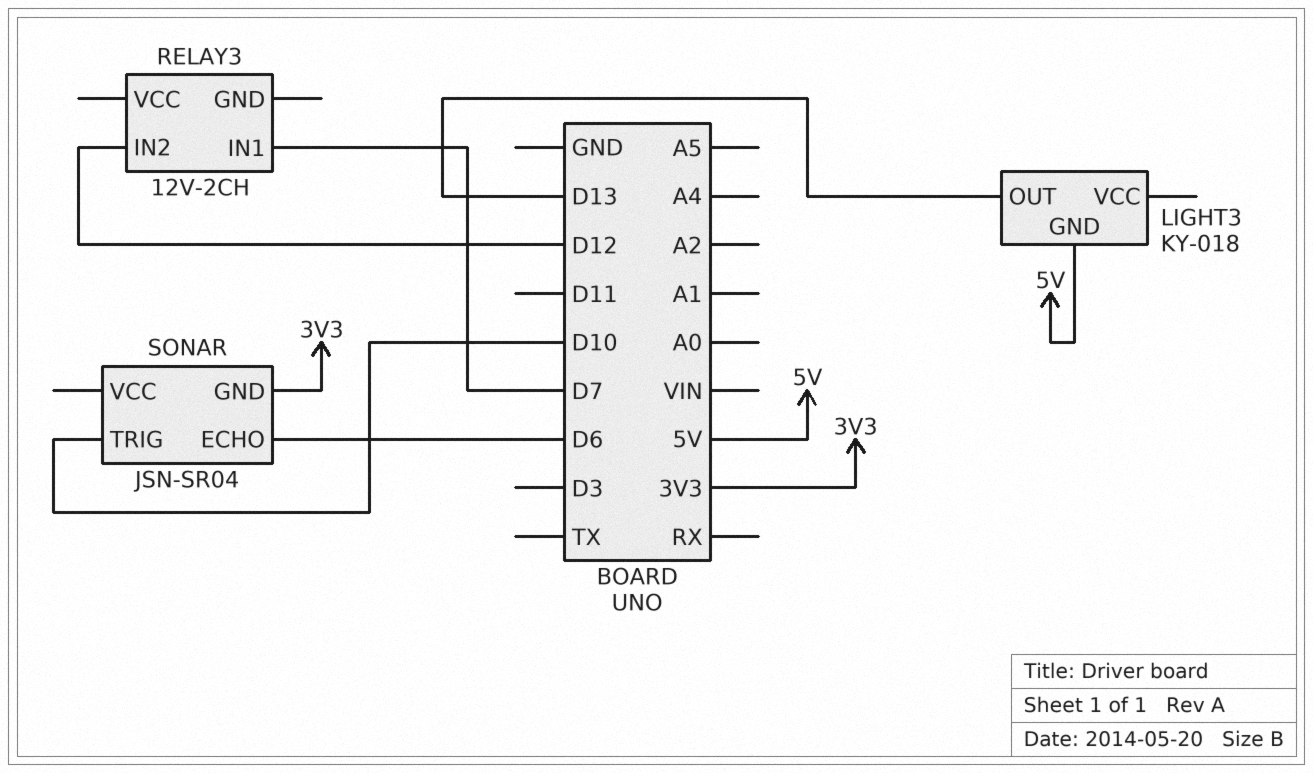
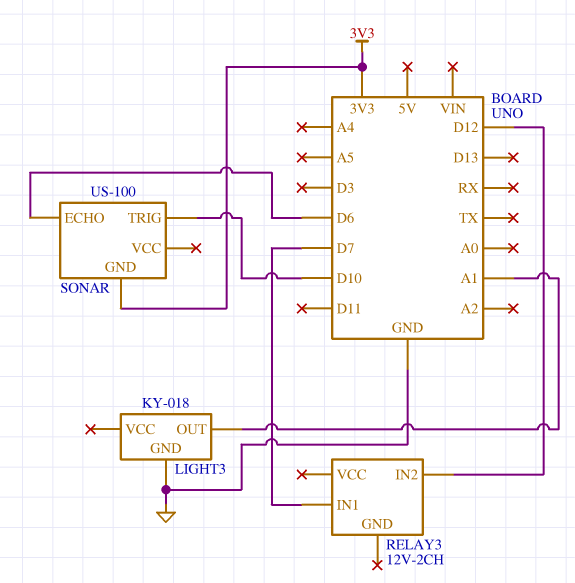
LIGHT3 pin GND: 5V -> GND
LIGHT3 pin OUT: D13 -> A1
SONAR: JSN-SR04 -> US-100

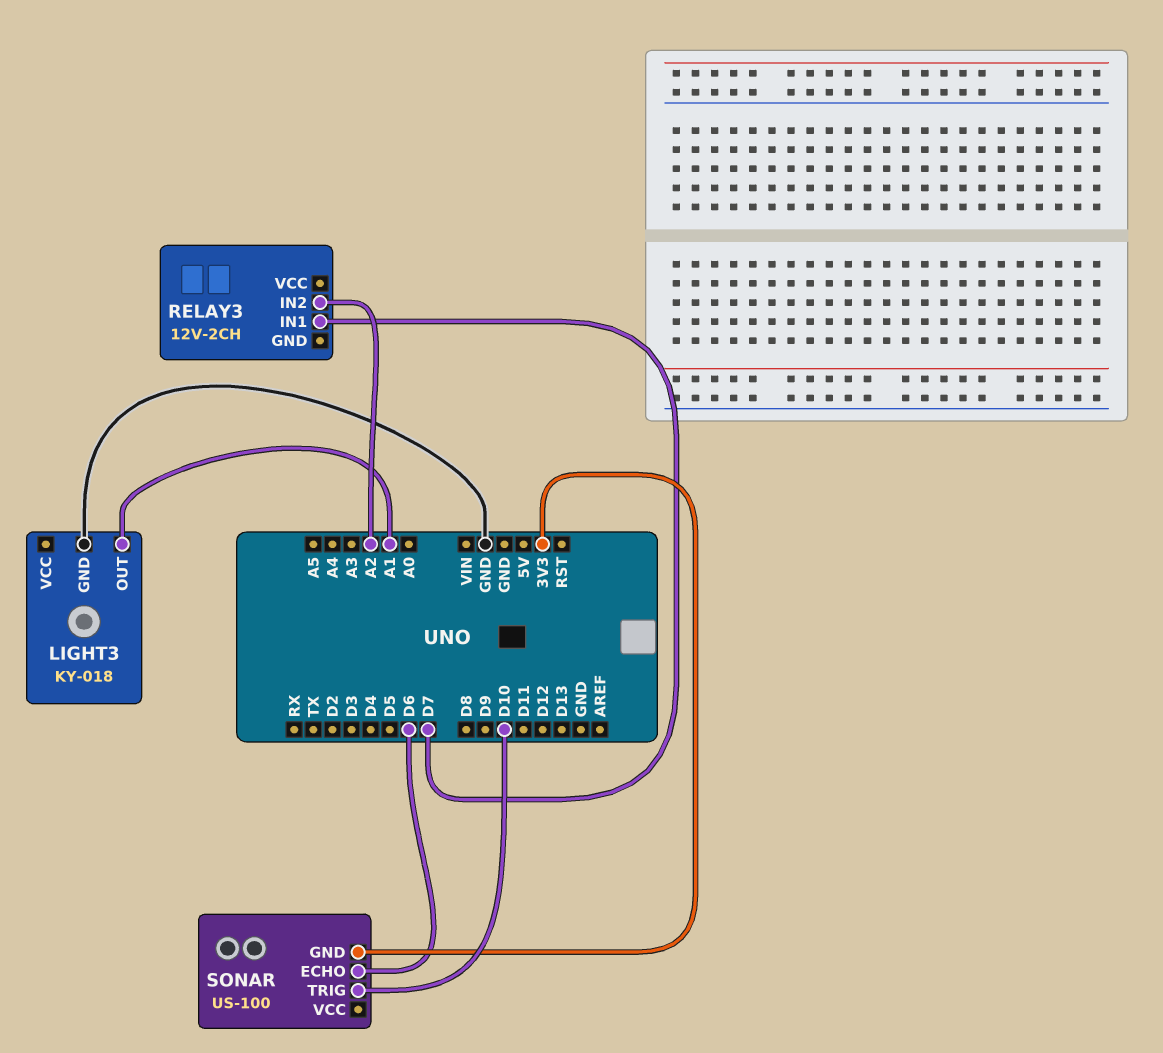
RELAY3 pin IN2: D12 -> A2

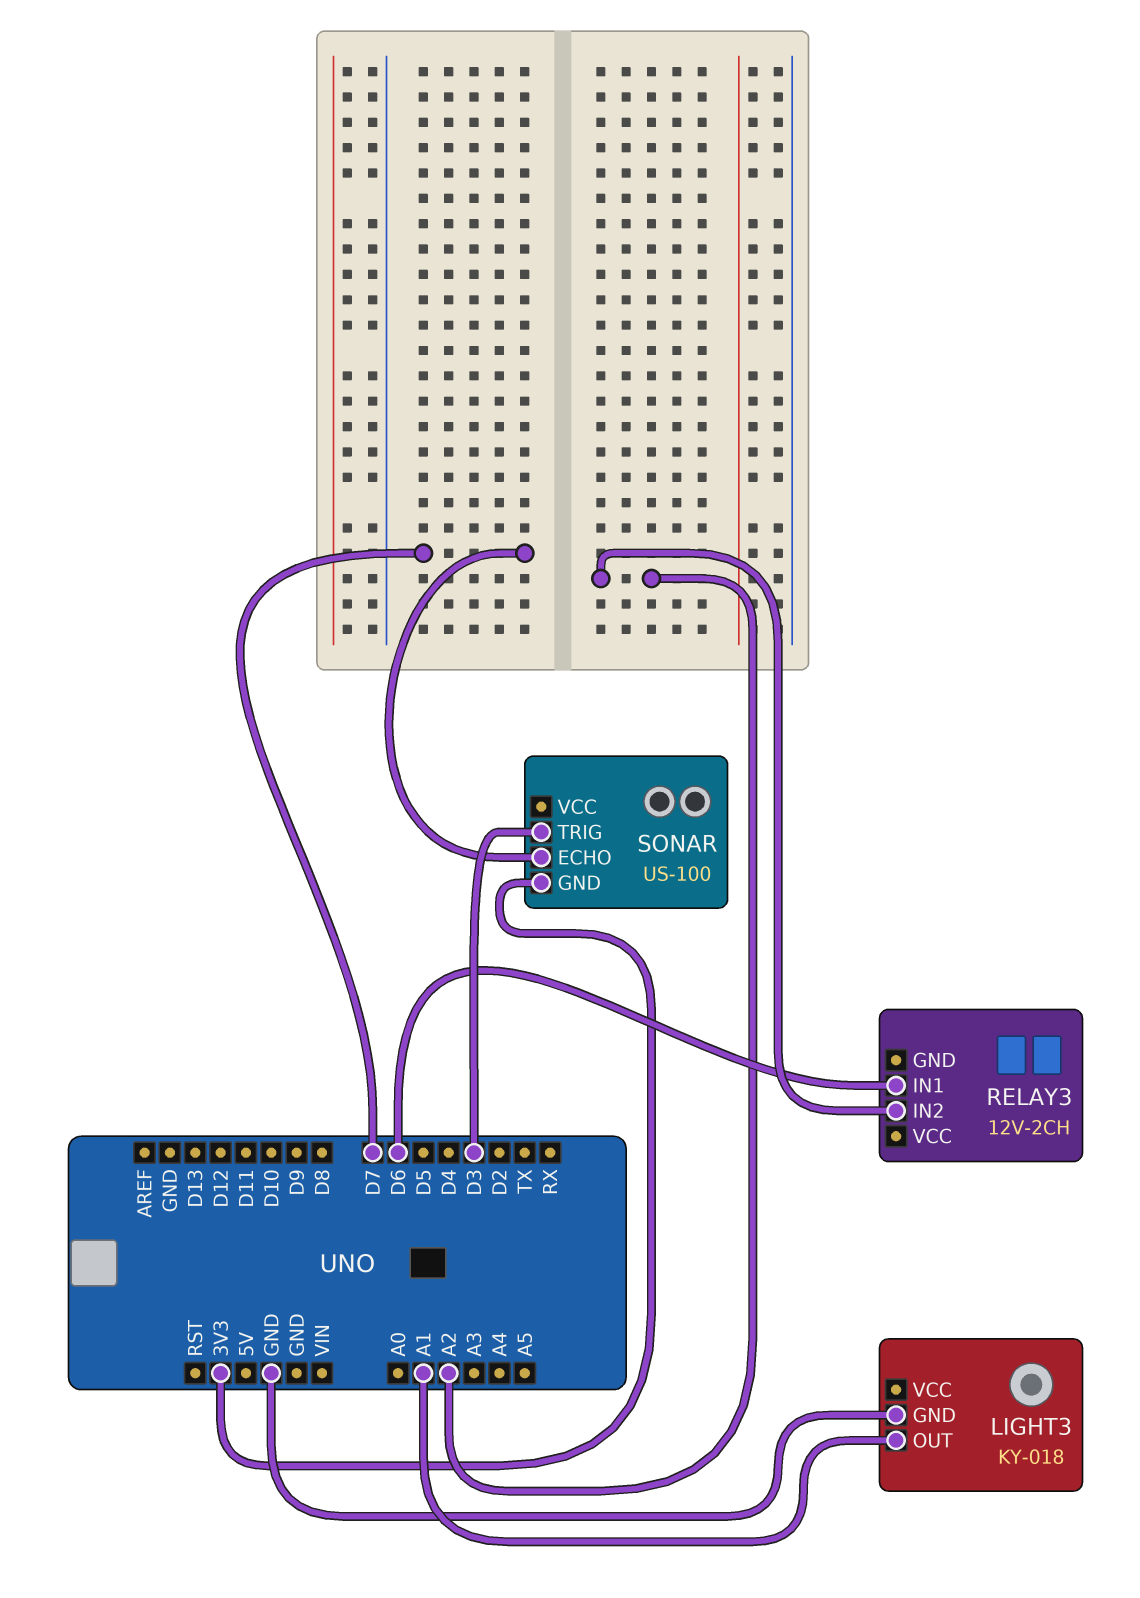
RELAY3 pin IN1: D7 -> D6
SONAR pin ECHO: D6 -> D7
SONAR pin TRIG: D10 -> D3

